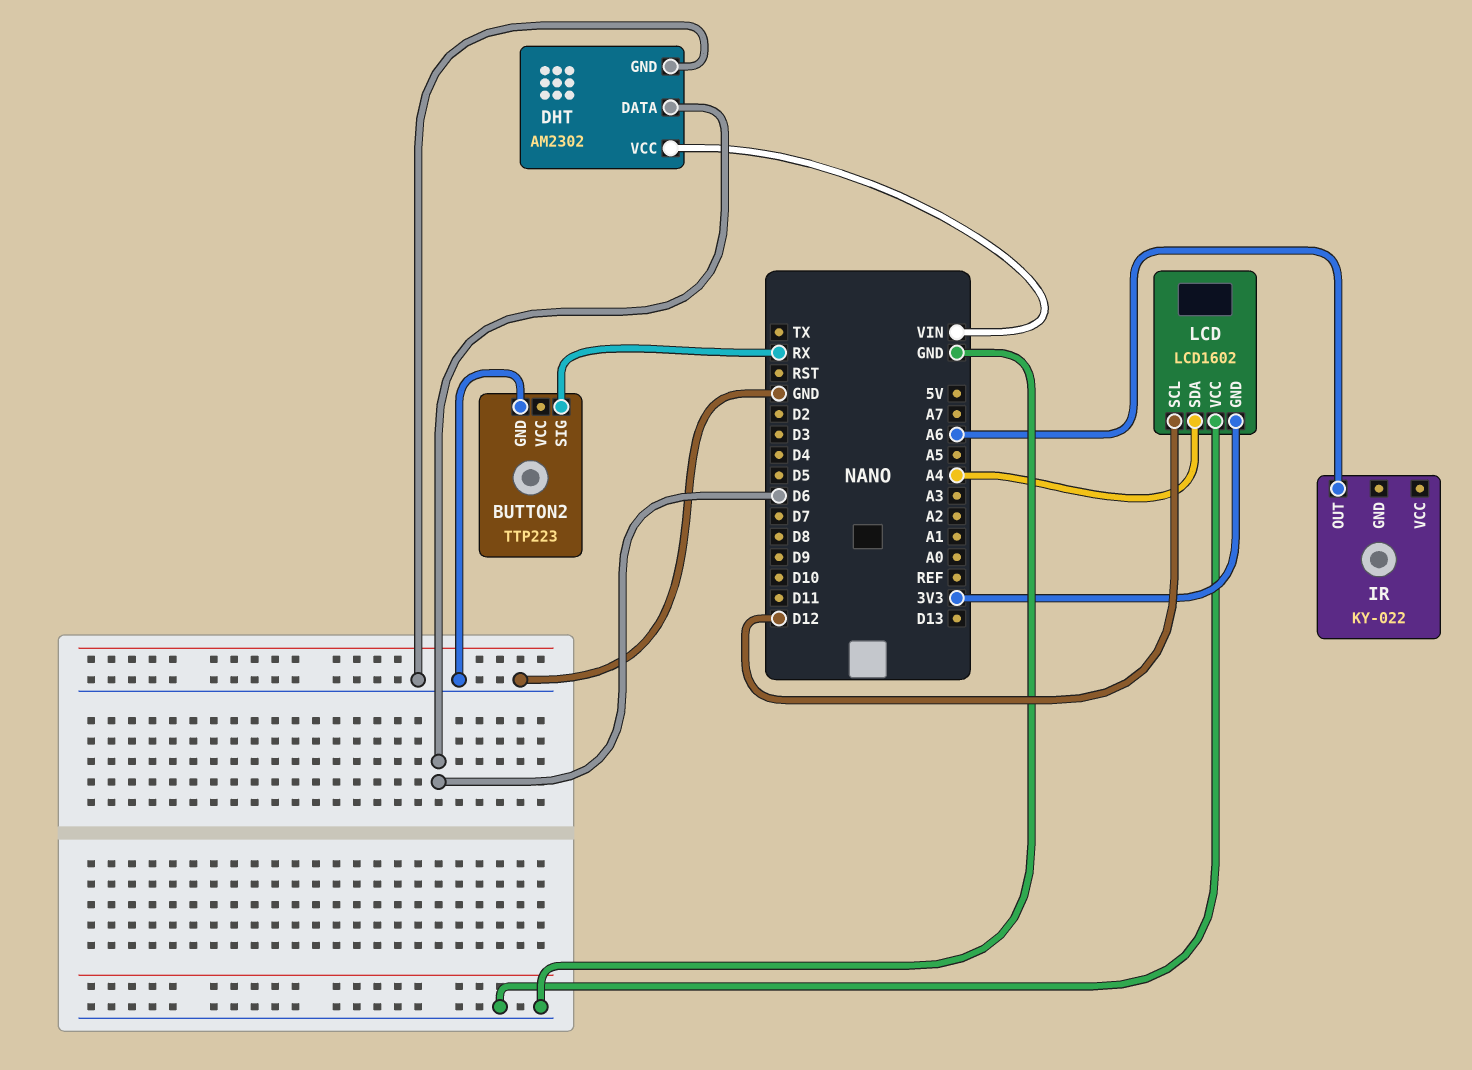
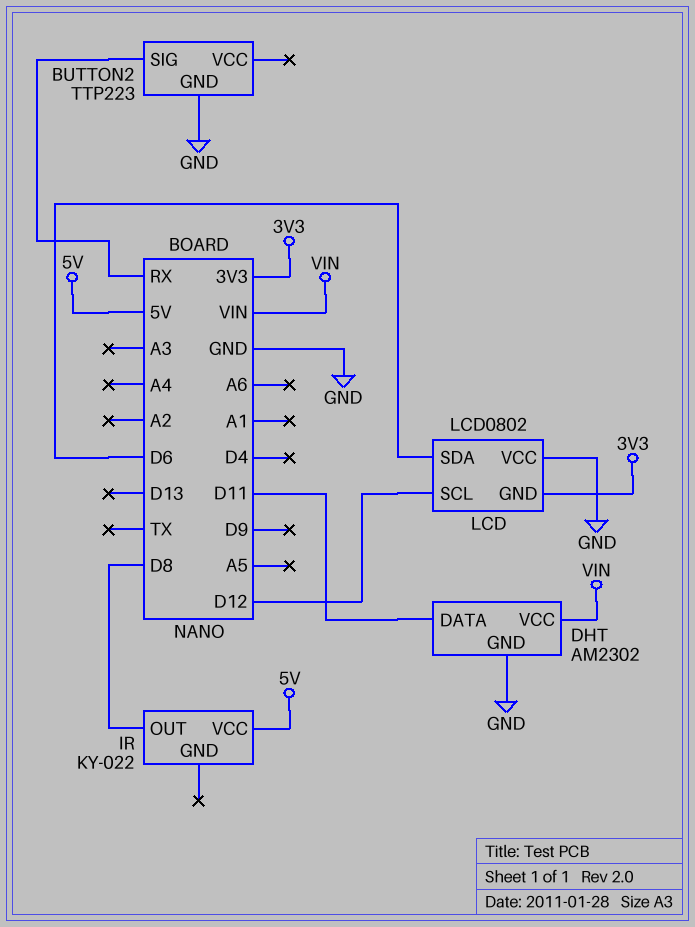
DHT pin DATA: D6 -> D11
IR pin OUT: A6 -> D8
IR pin VCC: none -> 5V
LCD: LCD1602 -> LCD0802
LCD pin SDA: A4 -> D6

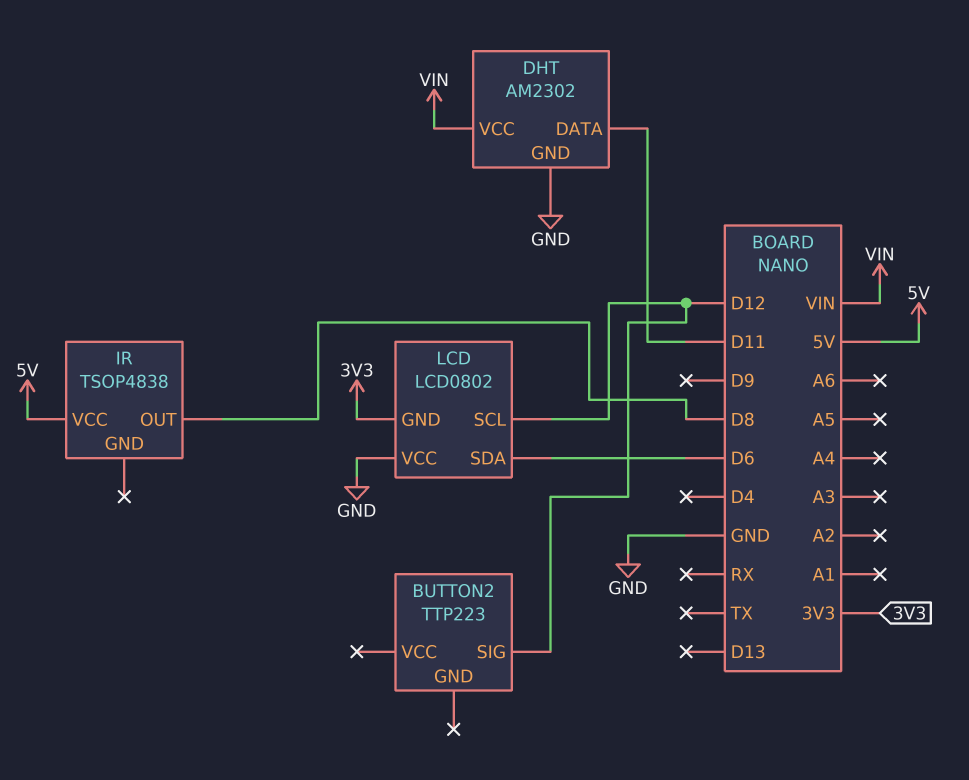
BUTTON2 pin GND: GND -> none
BUTTON2 pin SIG: RX -> D12
IR: KY-022 -> TSOP4838

